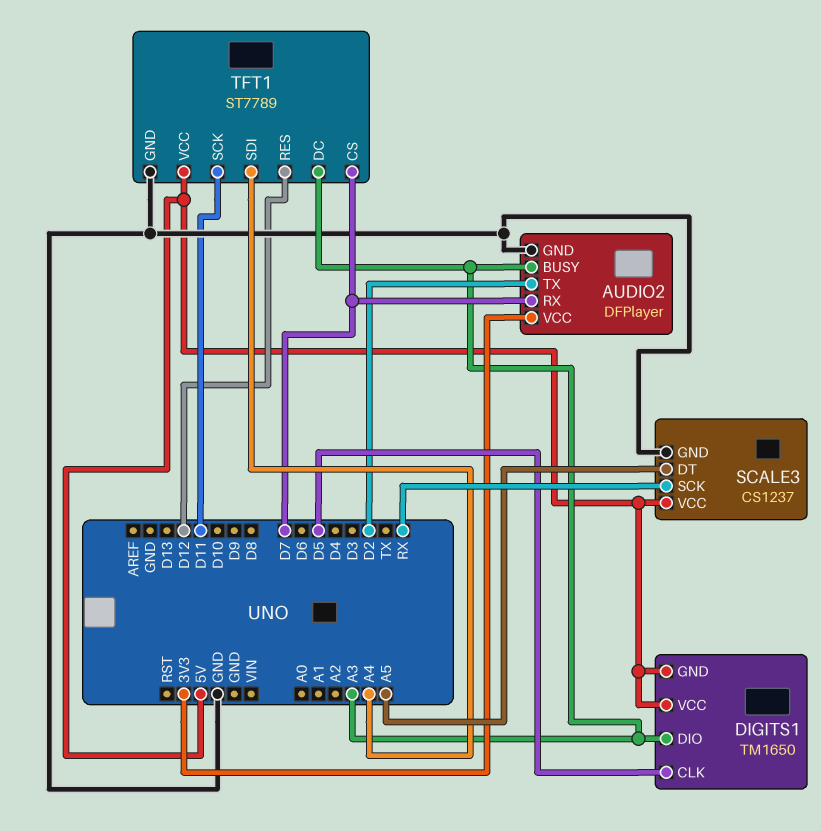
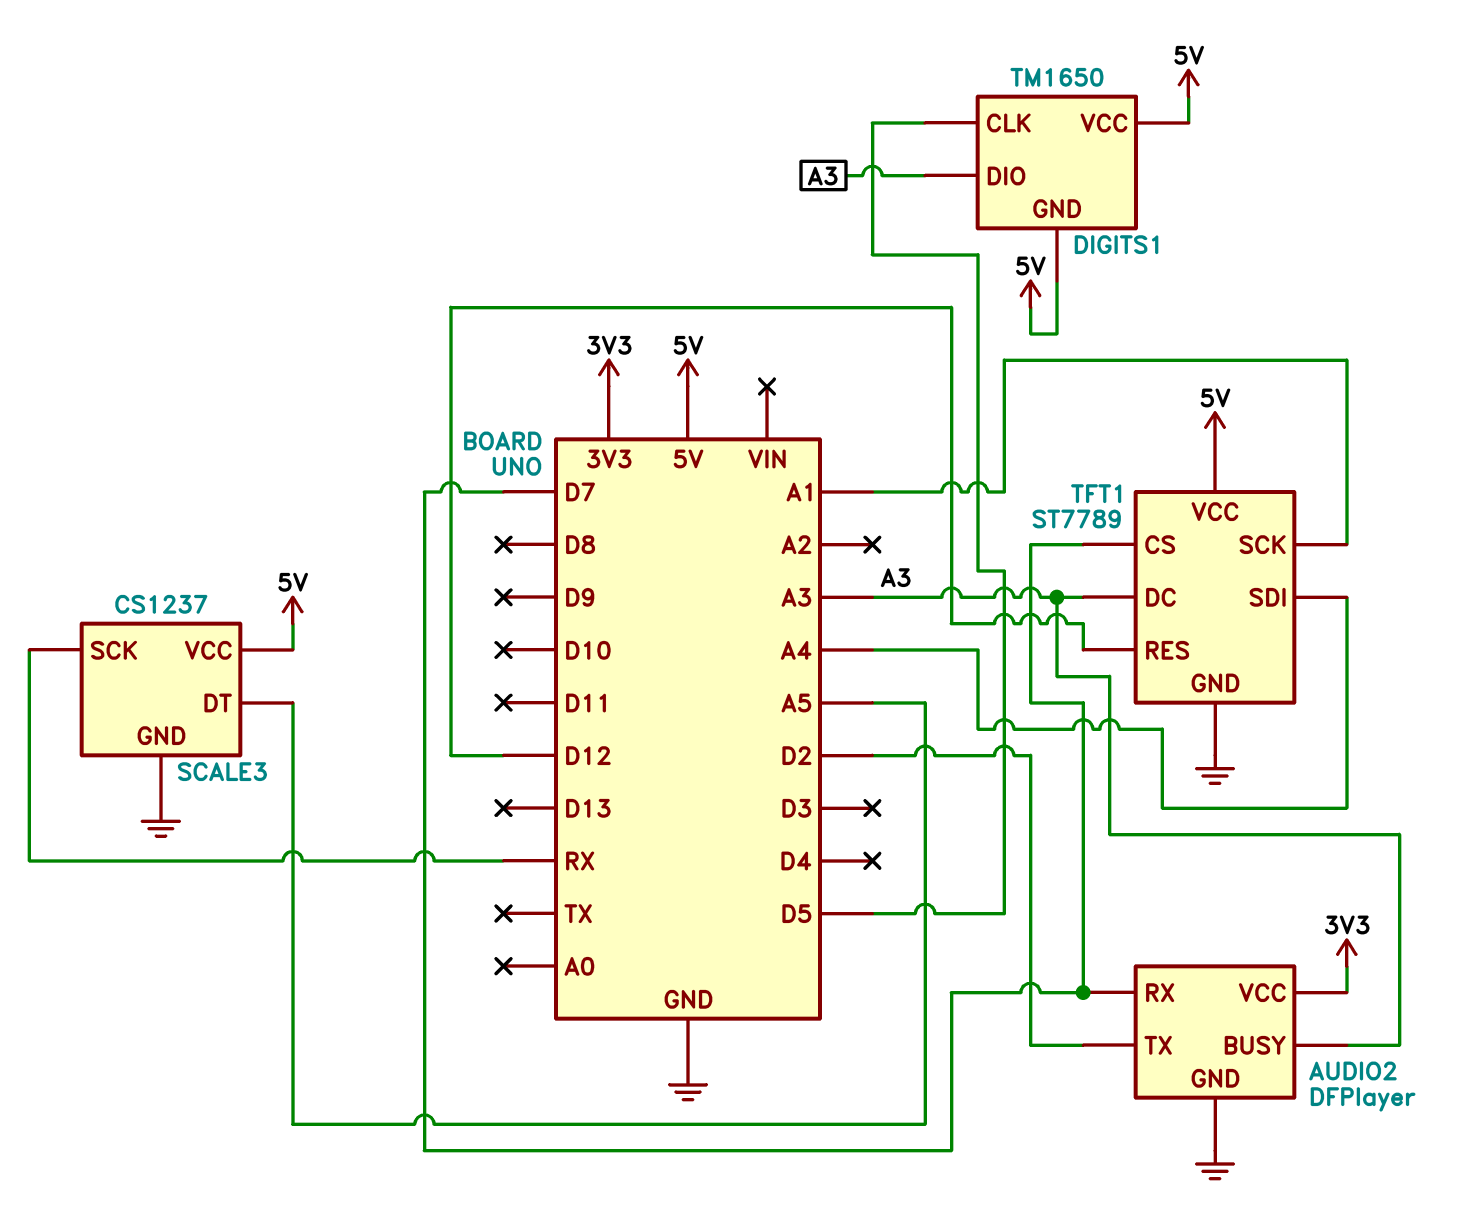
TFT1 pin SCK: D11 -> A1

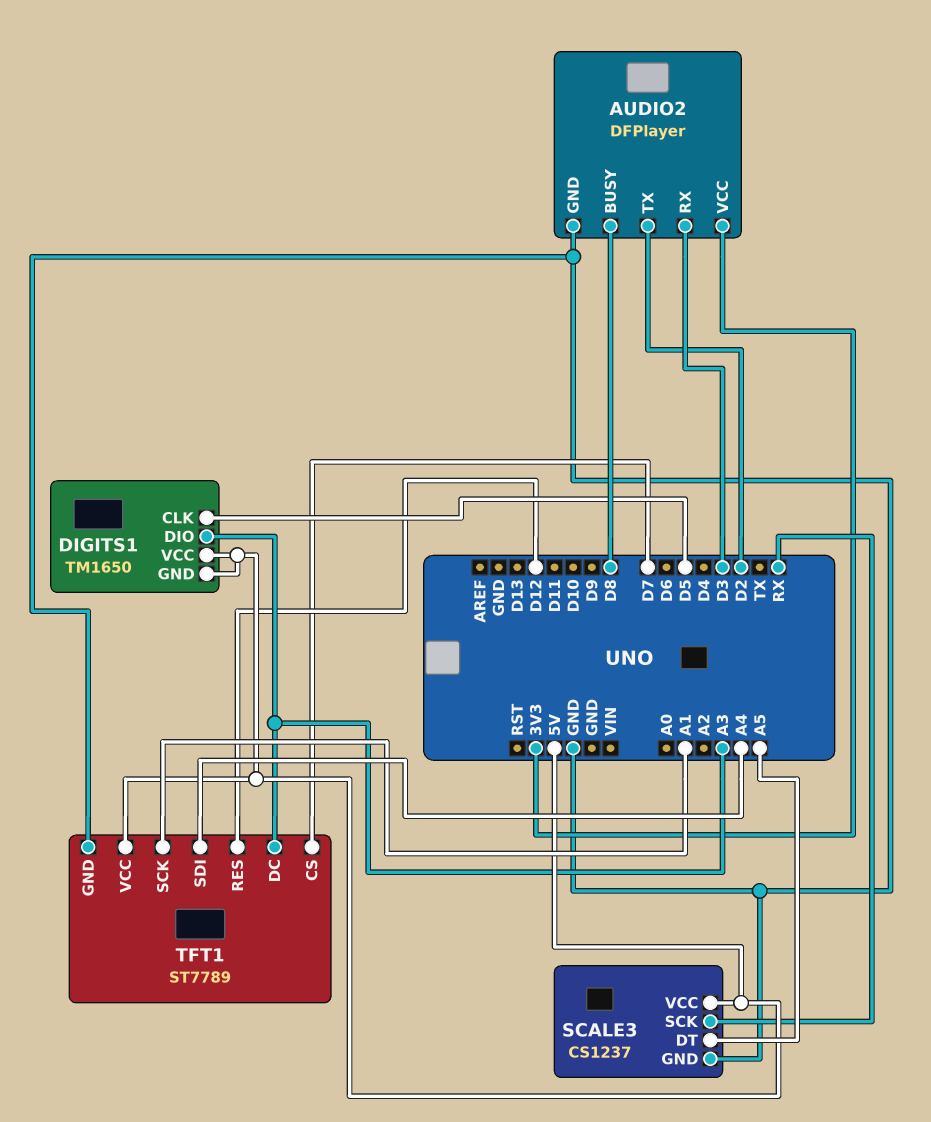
AUDIO2 pin BUSY: A3 -> D8
AUDIO2 pin RX: D7 -> D3

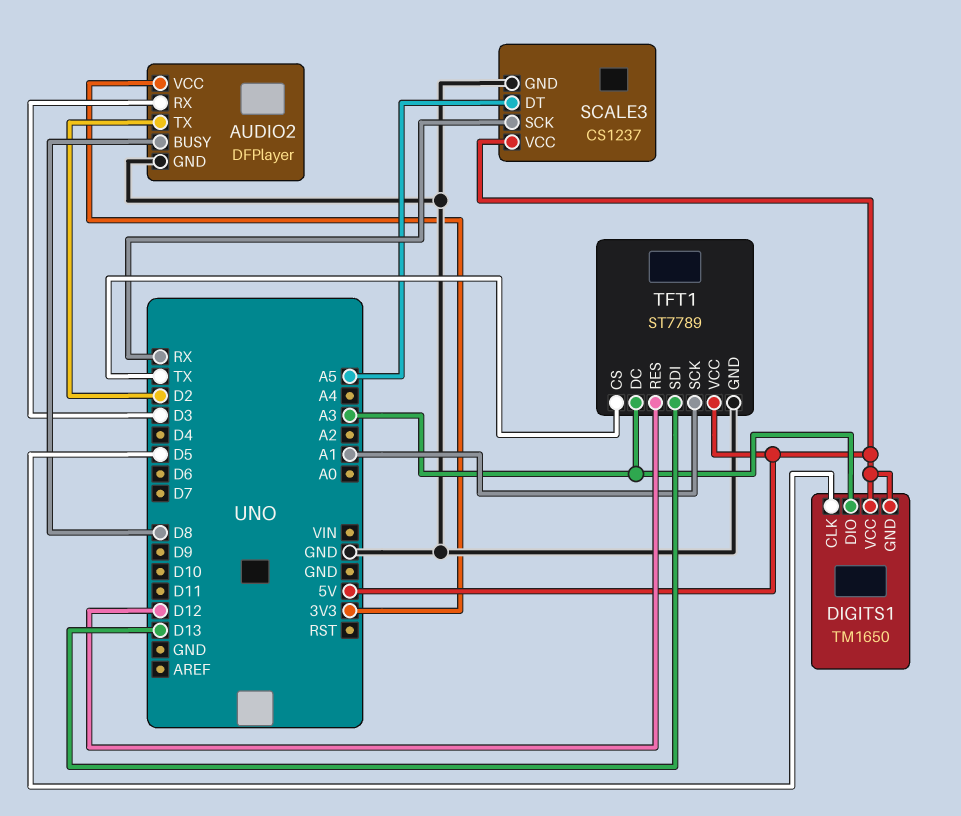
TFT1 pin CS: D7 -> TX
TFT1 pin SDI: A4 -> D13

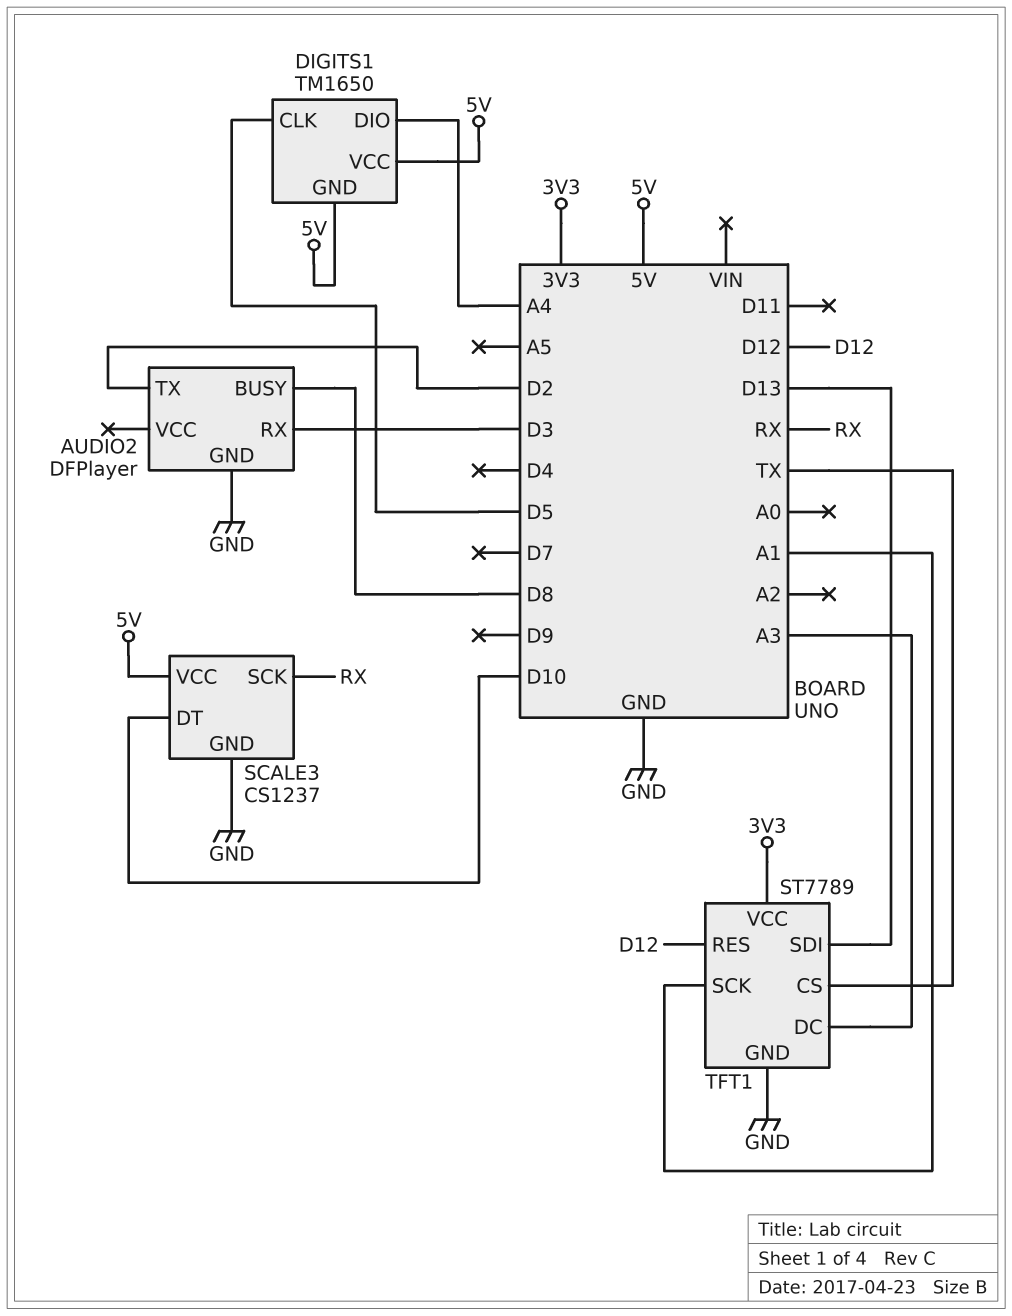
AUDIO2 pin VCC: 3V3 -> none
DIGITS1 pin DIO: A3 -> A4
SCALE3 pin DT: A5 -> D10
TFT1 pin VCC: 5V -> 3V3

